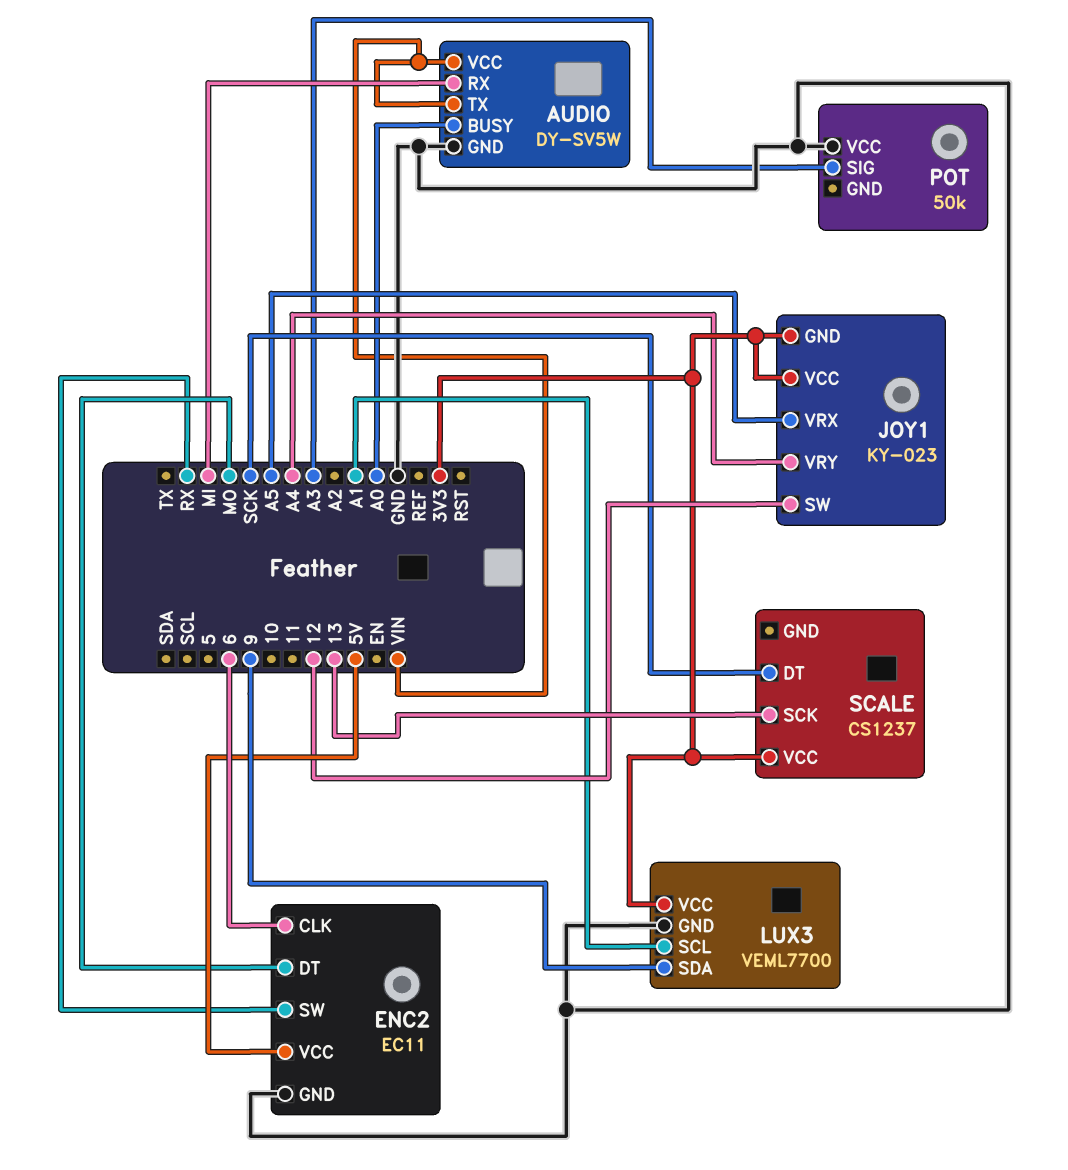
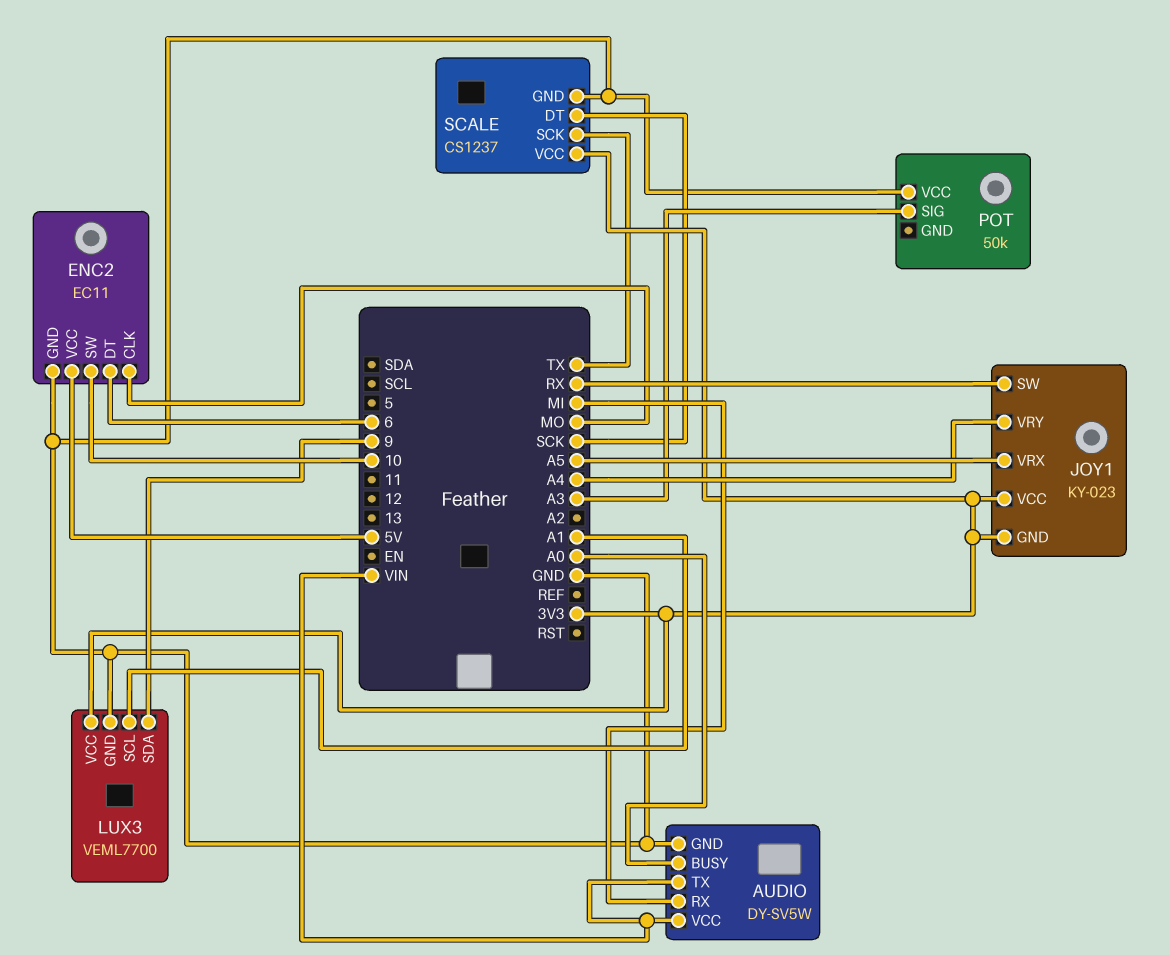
ENC2 pin CLK: 6 -> MO
ENC2 pin DT: MO -> 6
ENC2 pin SW: RX -> 10
JOY1 pin SW: 12 -> RX
SCALE pin GND: none -> GND
SCALE pin SCK: 13 -> TX

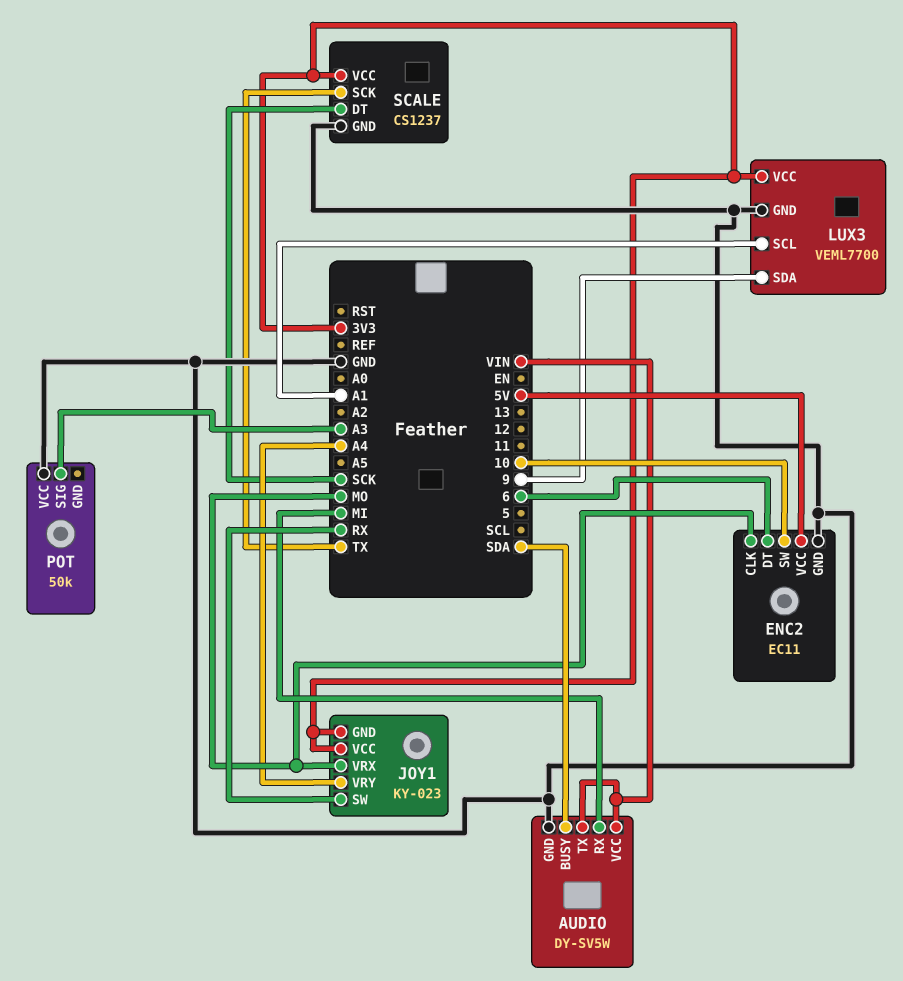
AUDIO pin BUSY: A0 -> SDA
JOY1 pin VRX: A5 -> MO

